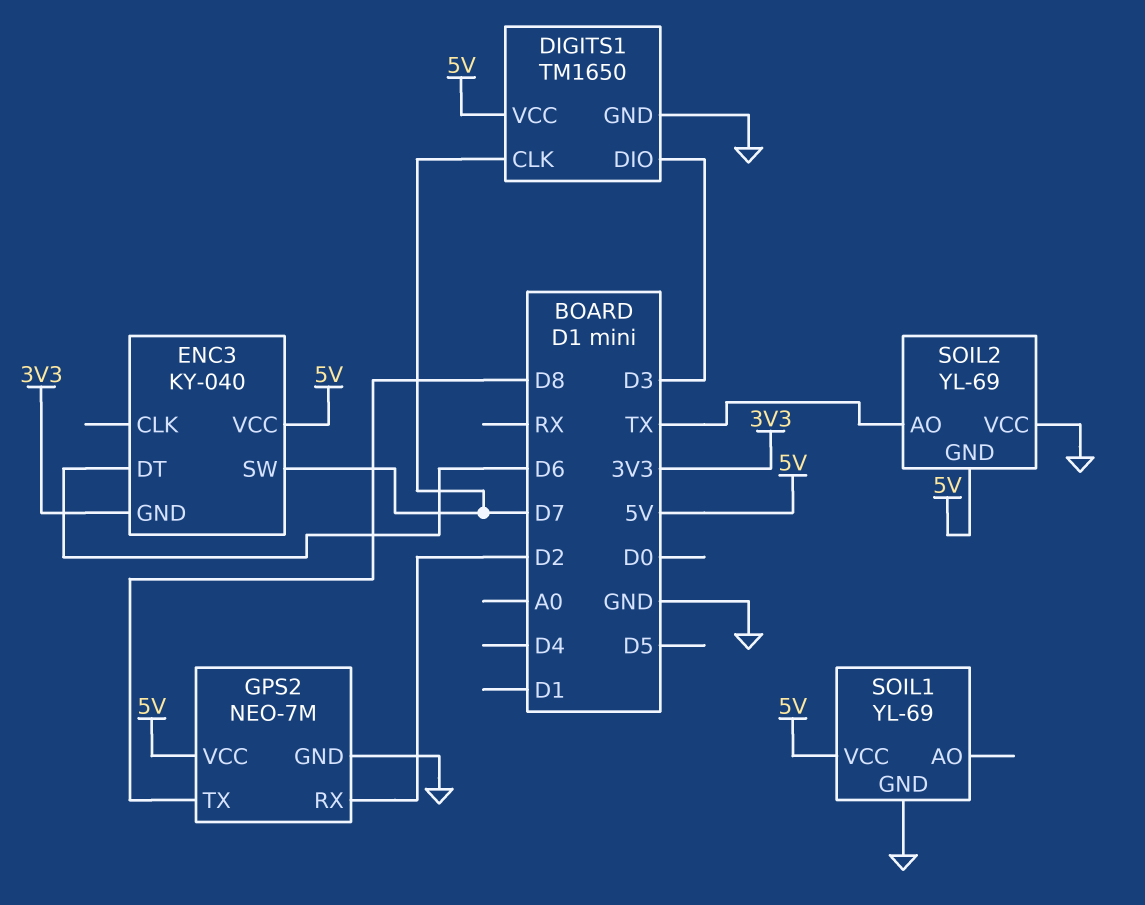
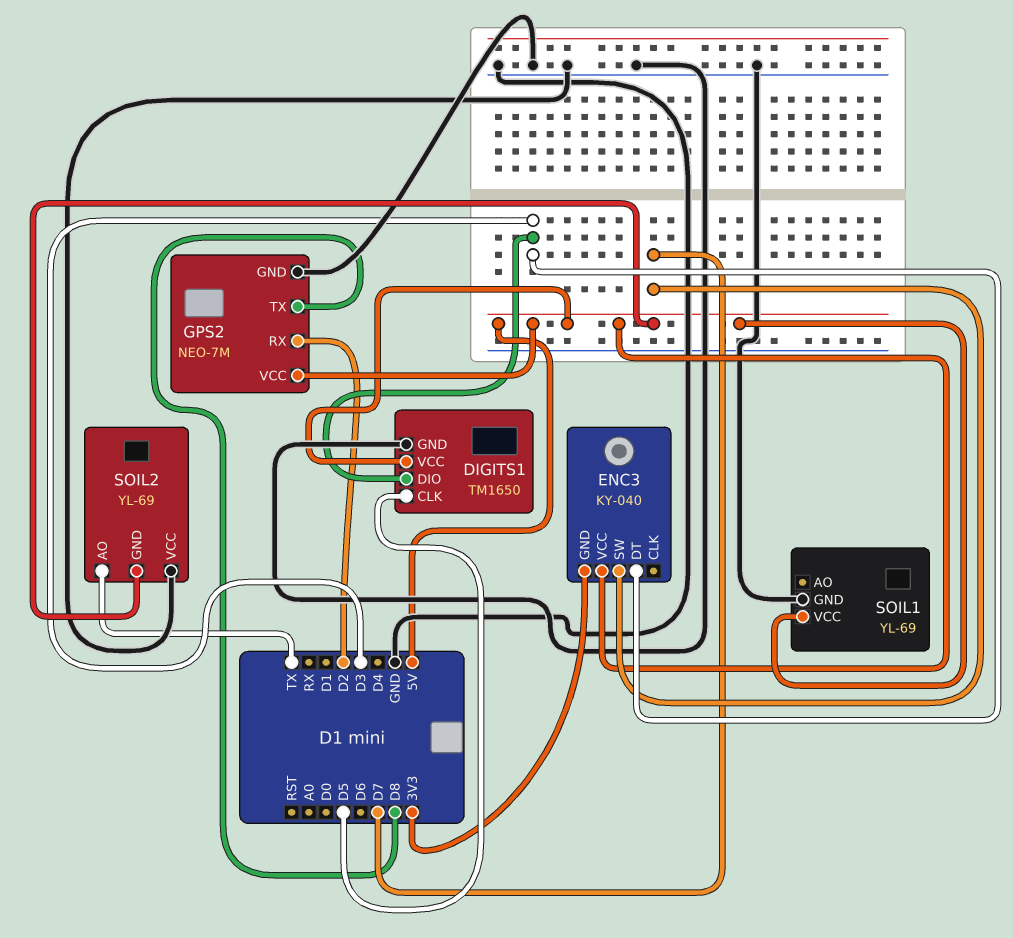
DIGITS1 pin CLK: D7 -> D5
ENC3 pin DT: D6 -> D3

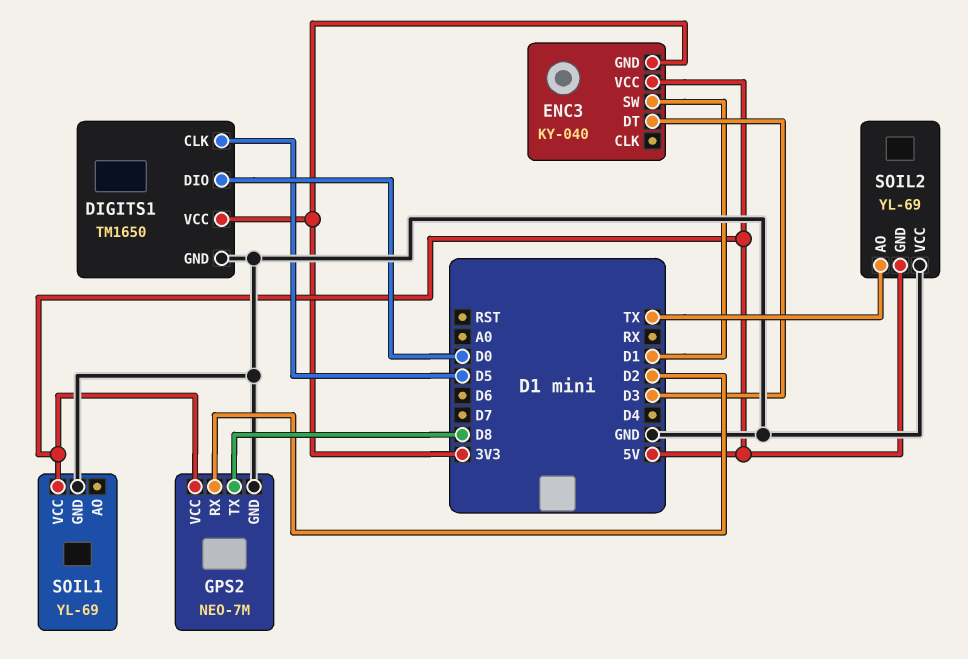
DIGITS1 pin DIO: D3 -> D0
DIGITS1 pin VCC: 5V -> 3V3
ENC3 pin SW: D7 -> D1

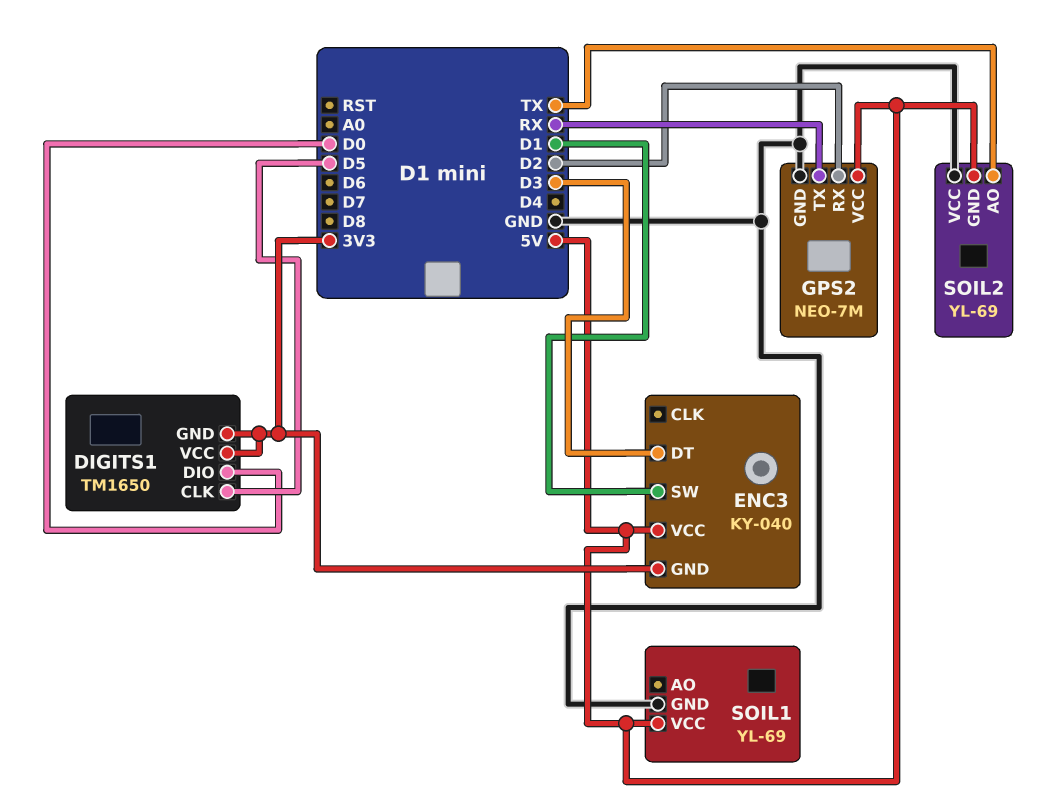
DIGITS1 pin GND: GND -> 3V3
GPS2 pin TX: D8 -> RX

